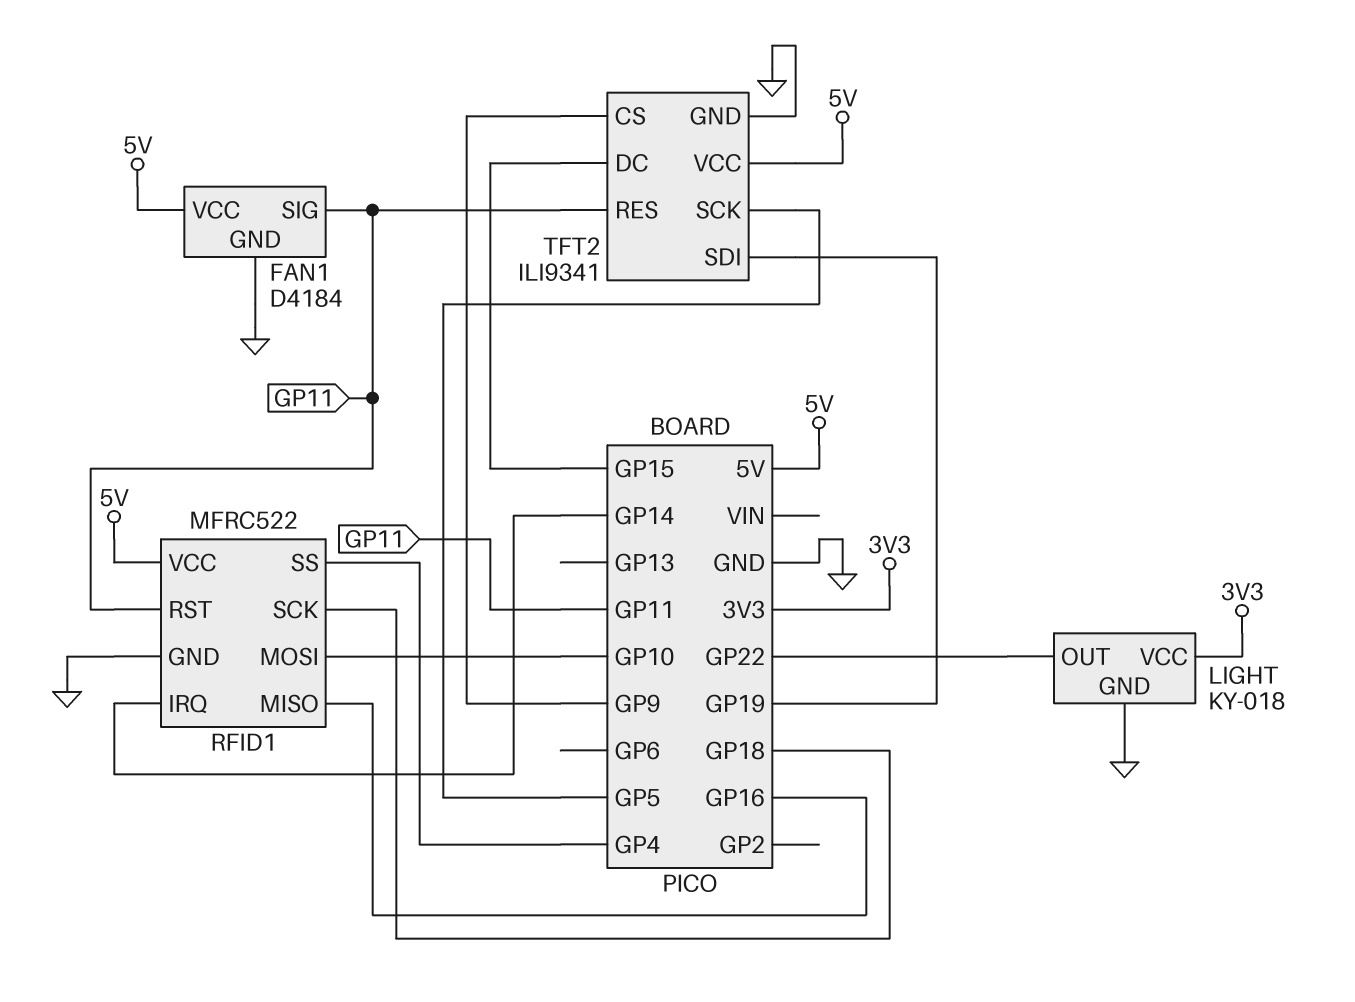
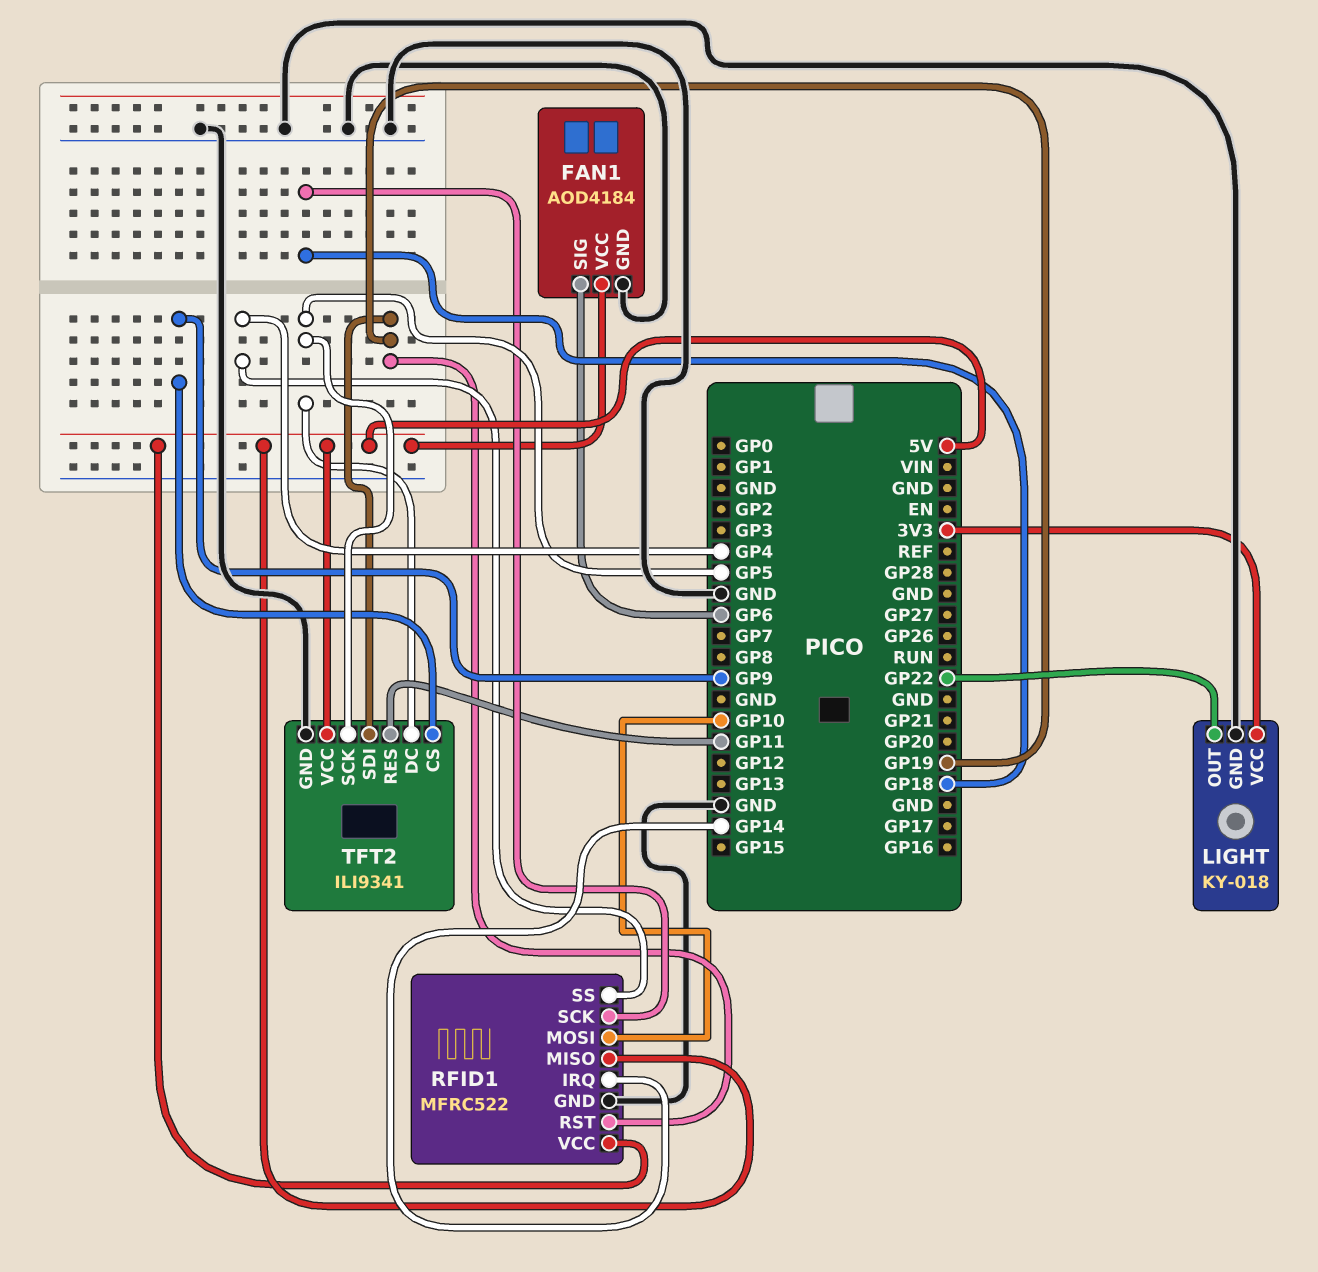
FAN1: D4184 -> AOD4184
FAN1 pin SIG: GP11 -> GP6
RFID1 pin MISO: GP16 -> 5V
RFID1 pin RST: GP11 -> GP19
TFT2 pin DC: GP15 -> GP5

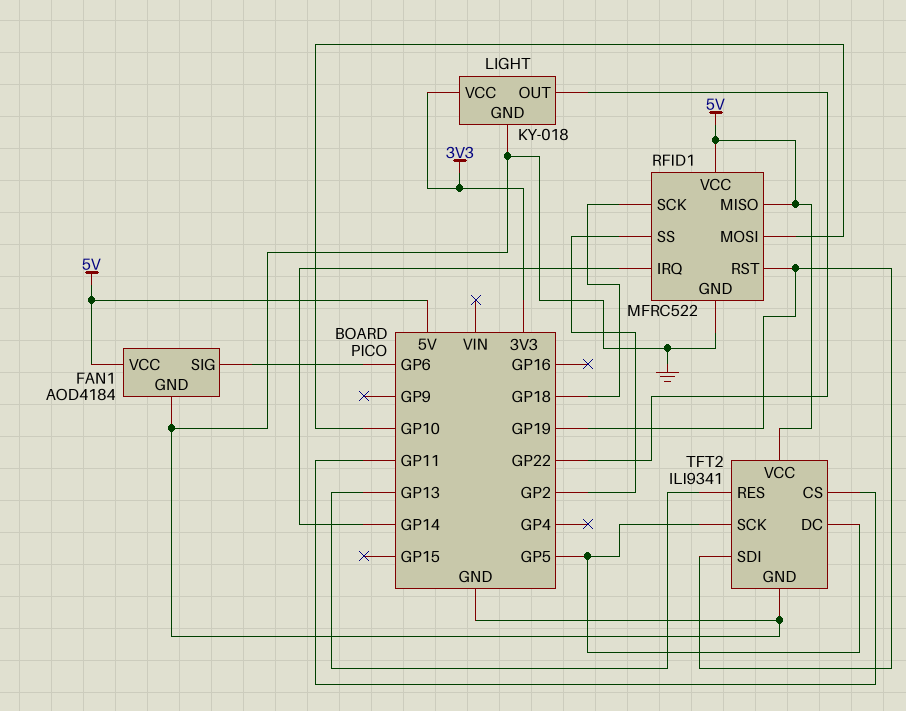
RFID1 pin SS: GP4 -> GP2
TFT2 pin CS: GP9 -> GP11
TFT2 pin RES: GP11 -> GP13

